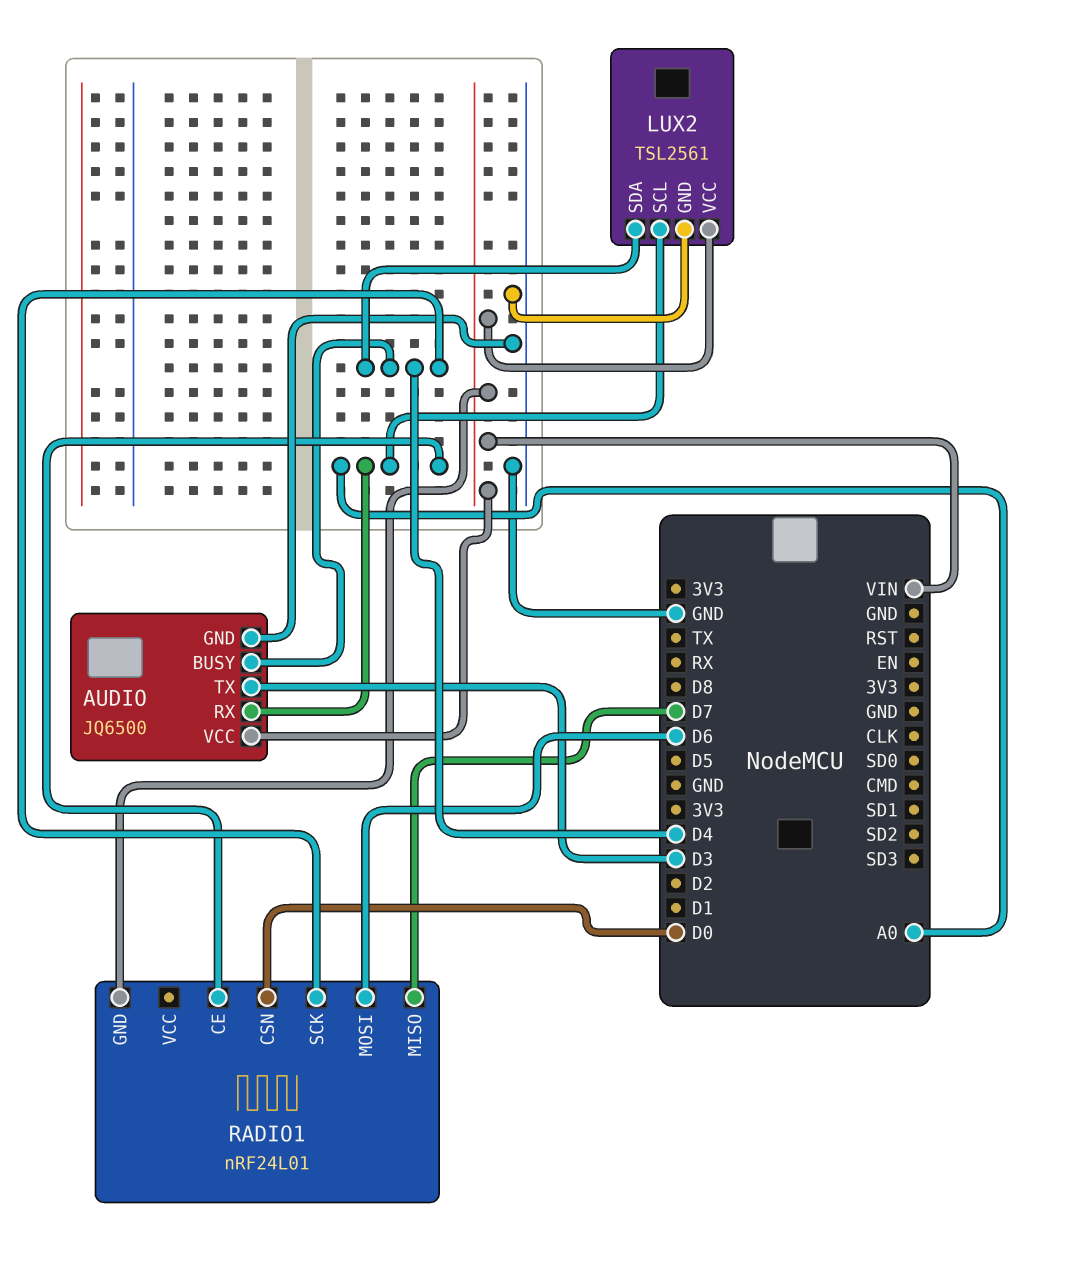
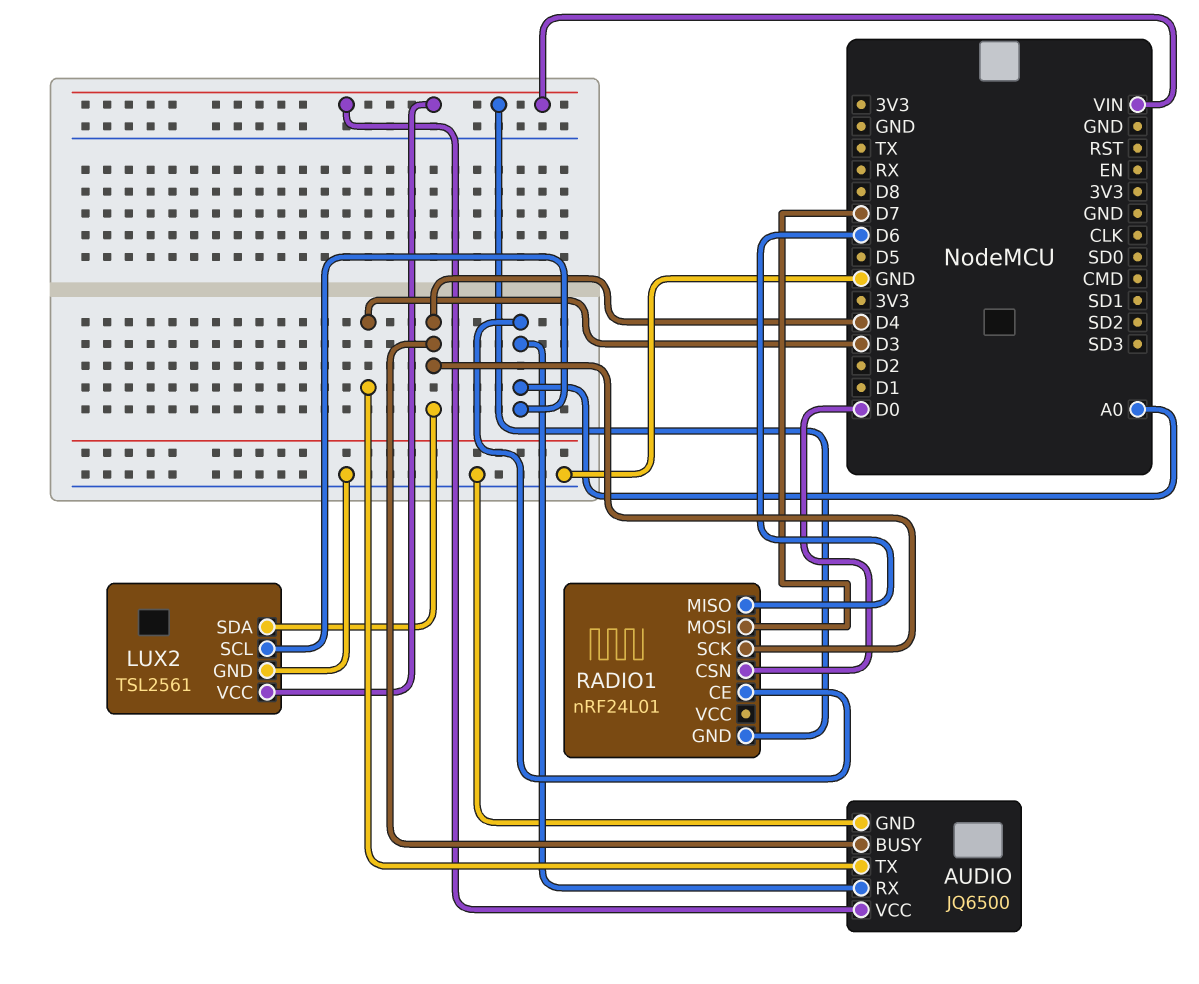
RADIO1 pin MISO: D7 -> D6
RADIO1 pin MOSI: D6 -> D7

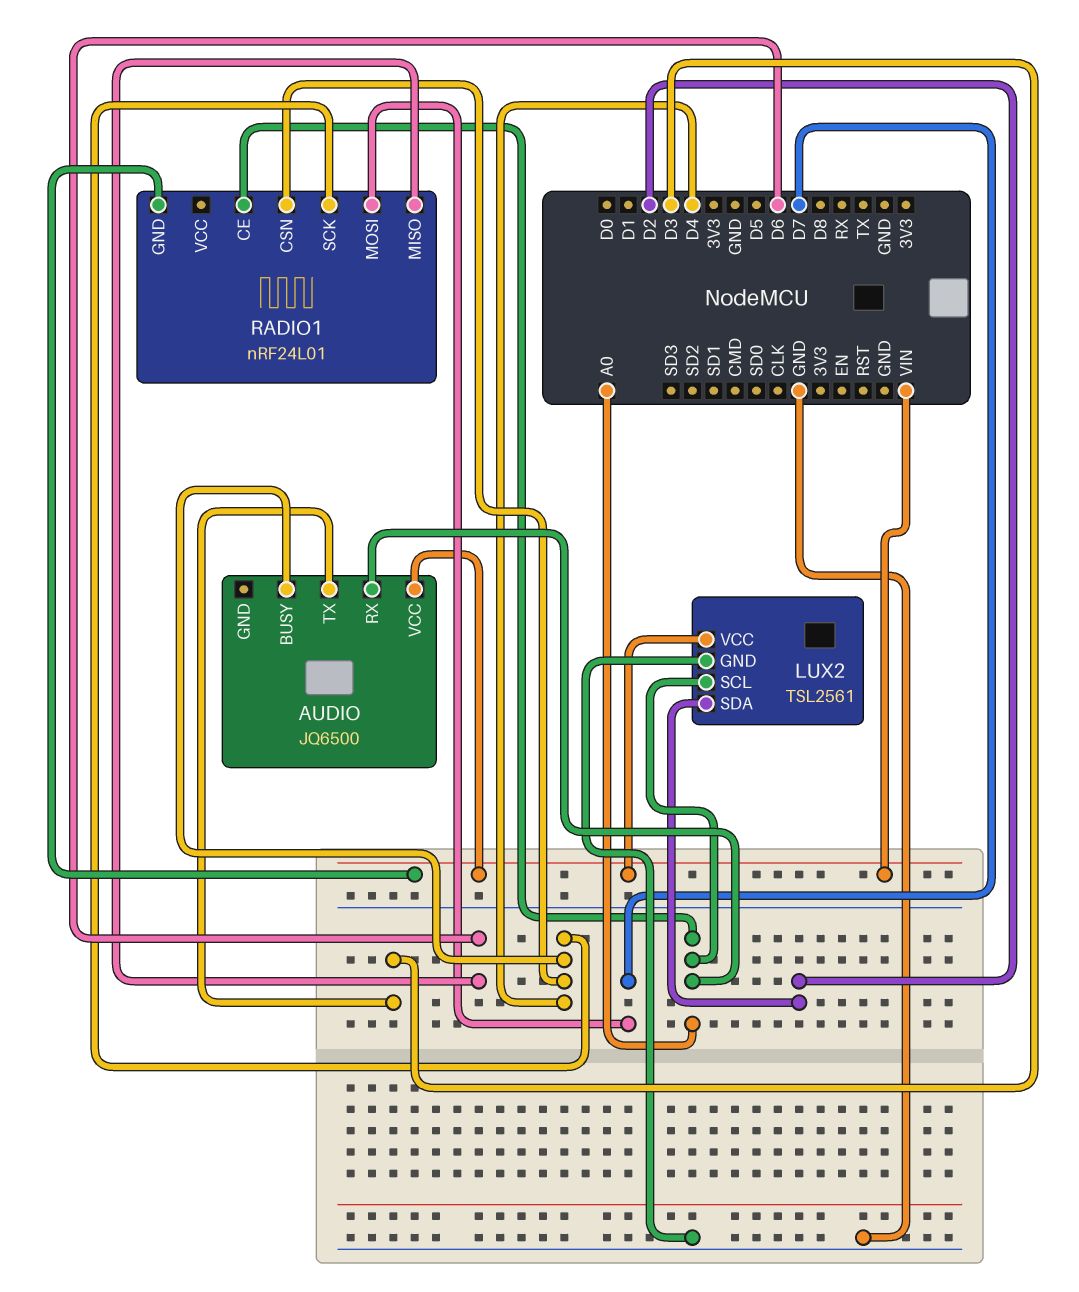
AUDIO pin GND: GND -> none
LUX2 pin SDA: D4 -> D2
RADIO1 pin CSN: D0 -> D4

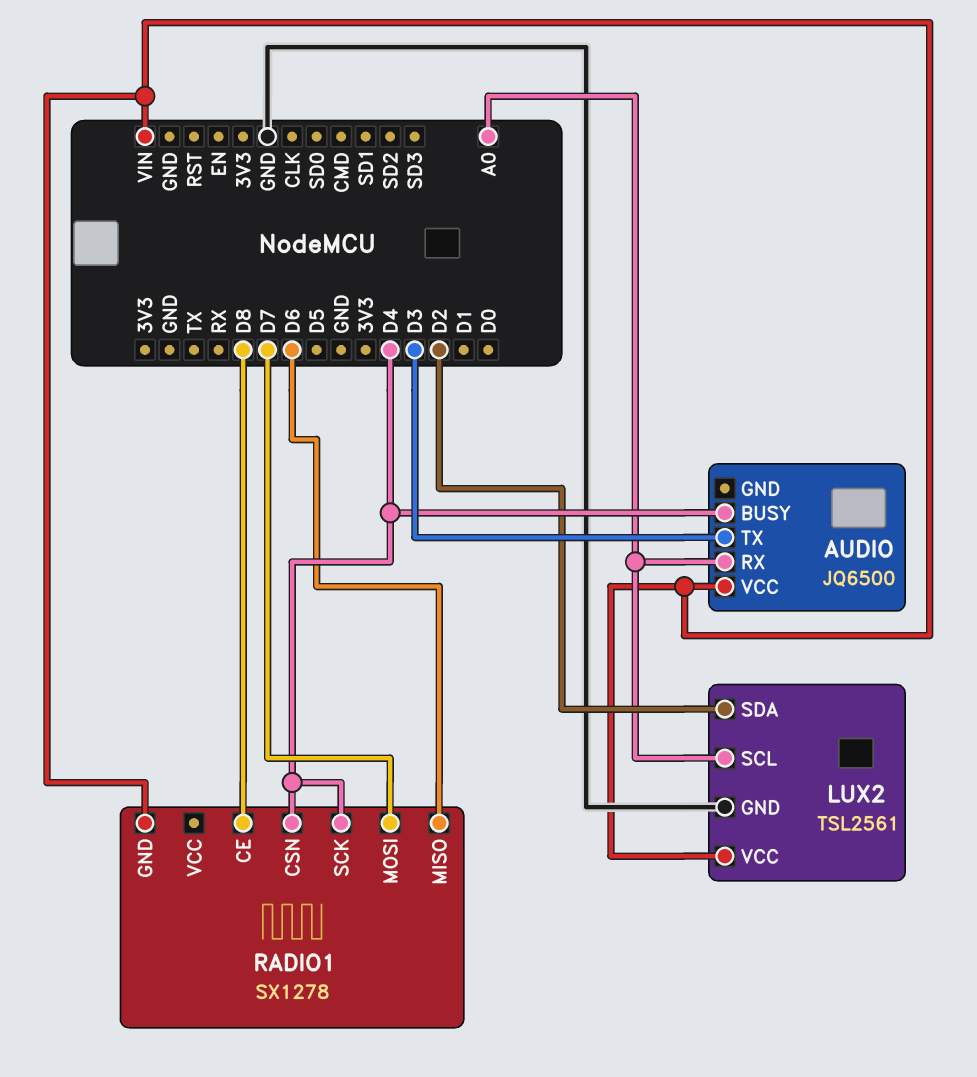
RADIO1: nRF24L01 -> SX1278
RADIO1 pin CE: A0 -> D8

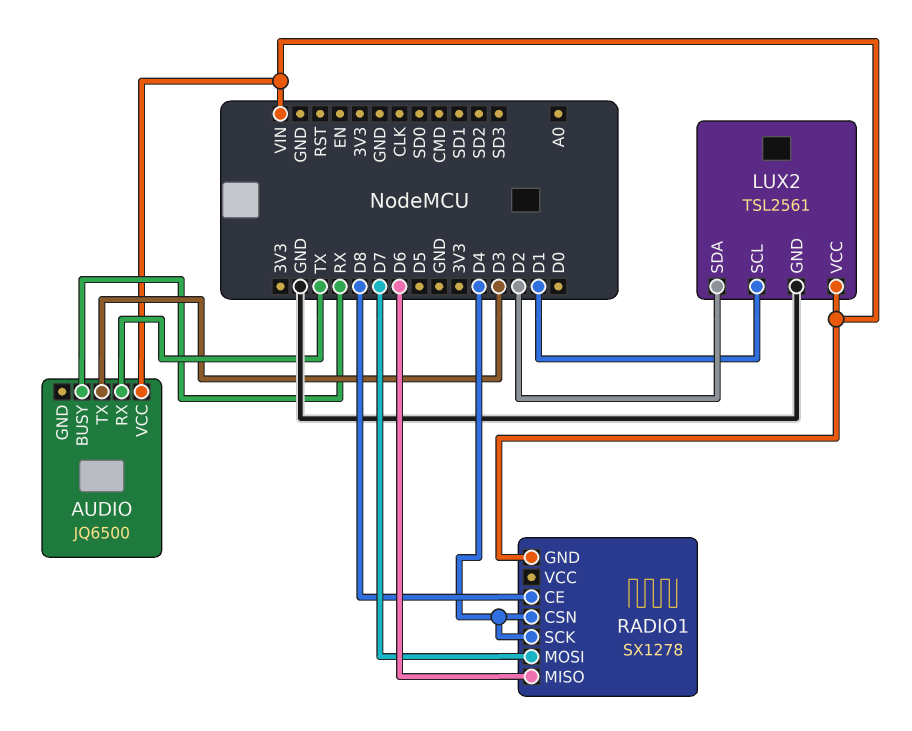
AUDIO pin BUSY: D4 -> RX
AUDIO pin RX: A0 -> TX
LUX2 pin SCL: A0 -> D1

